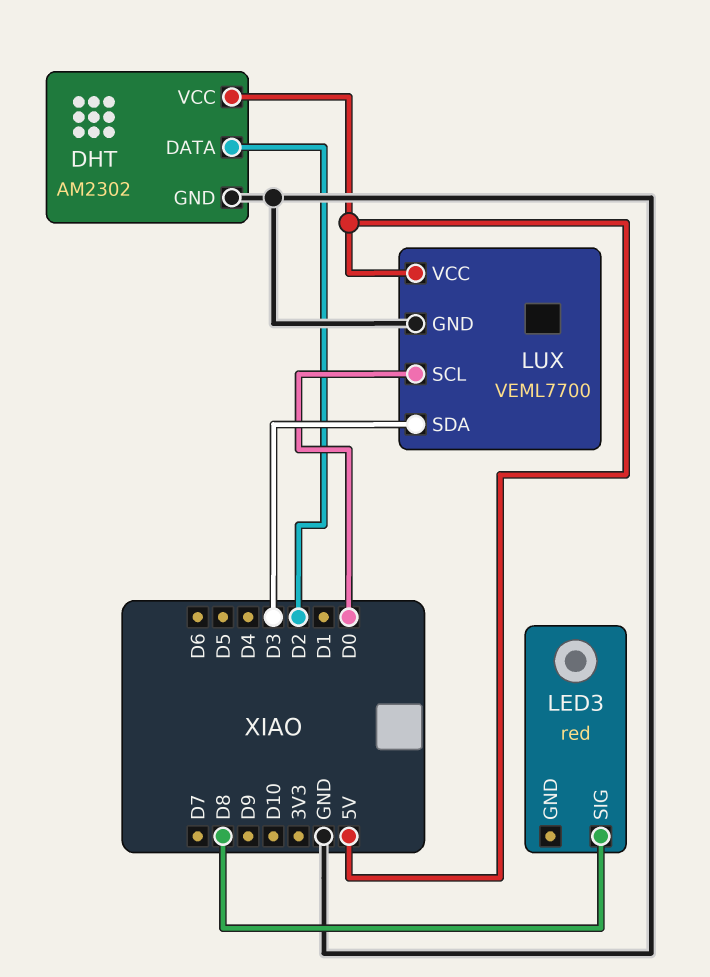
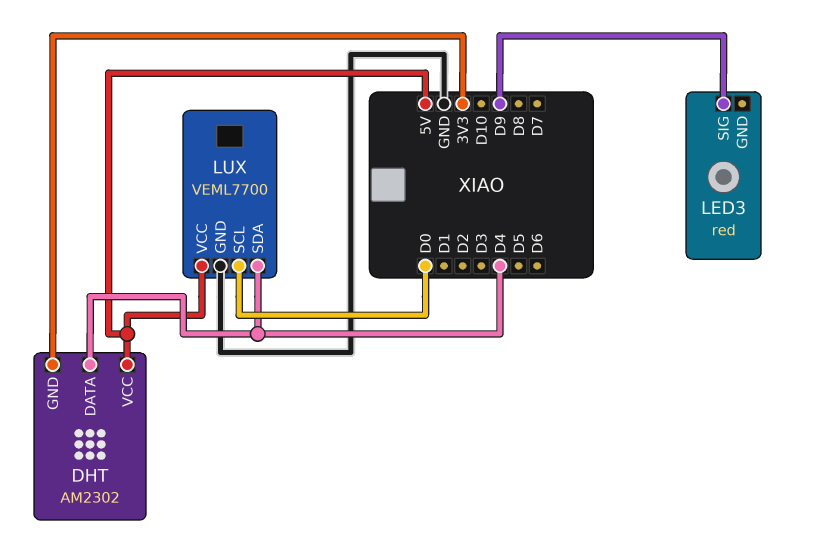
DHT pin DATA: D2 -> D4
DHT pin GND: GND -> 3V3
LED3 pin SIG: D8 -> D9
LUX pin SDA: D3 -> D4

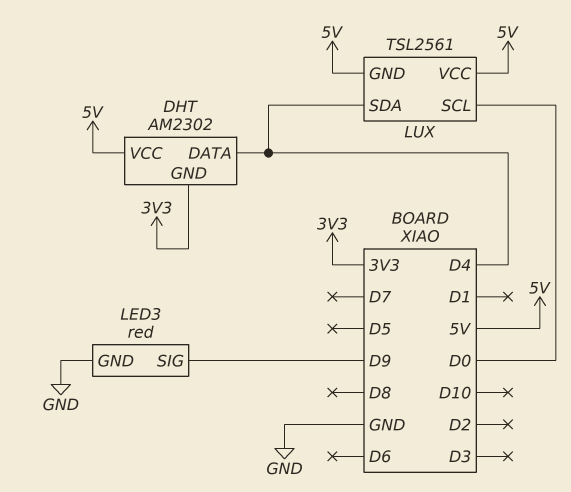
LED3 pin GND: none -> GND
LUX: VEML7700 -> TSL2561
LUX pin GND: GND -> 5V

